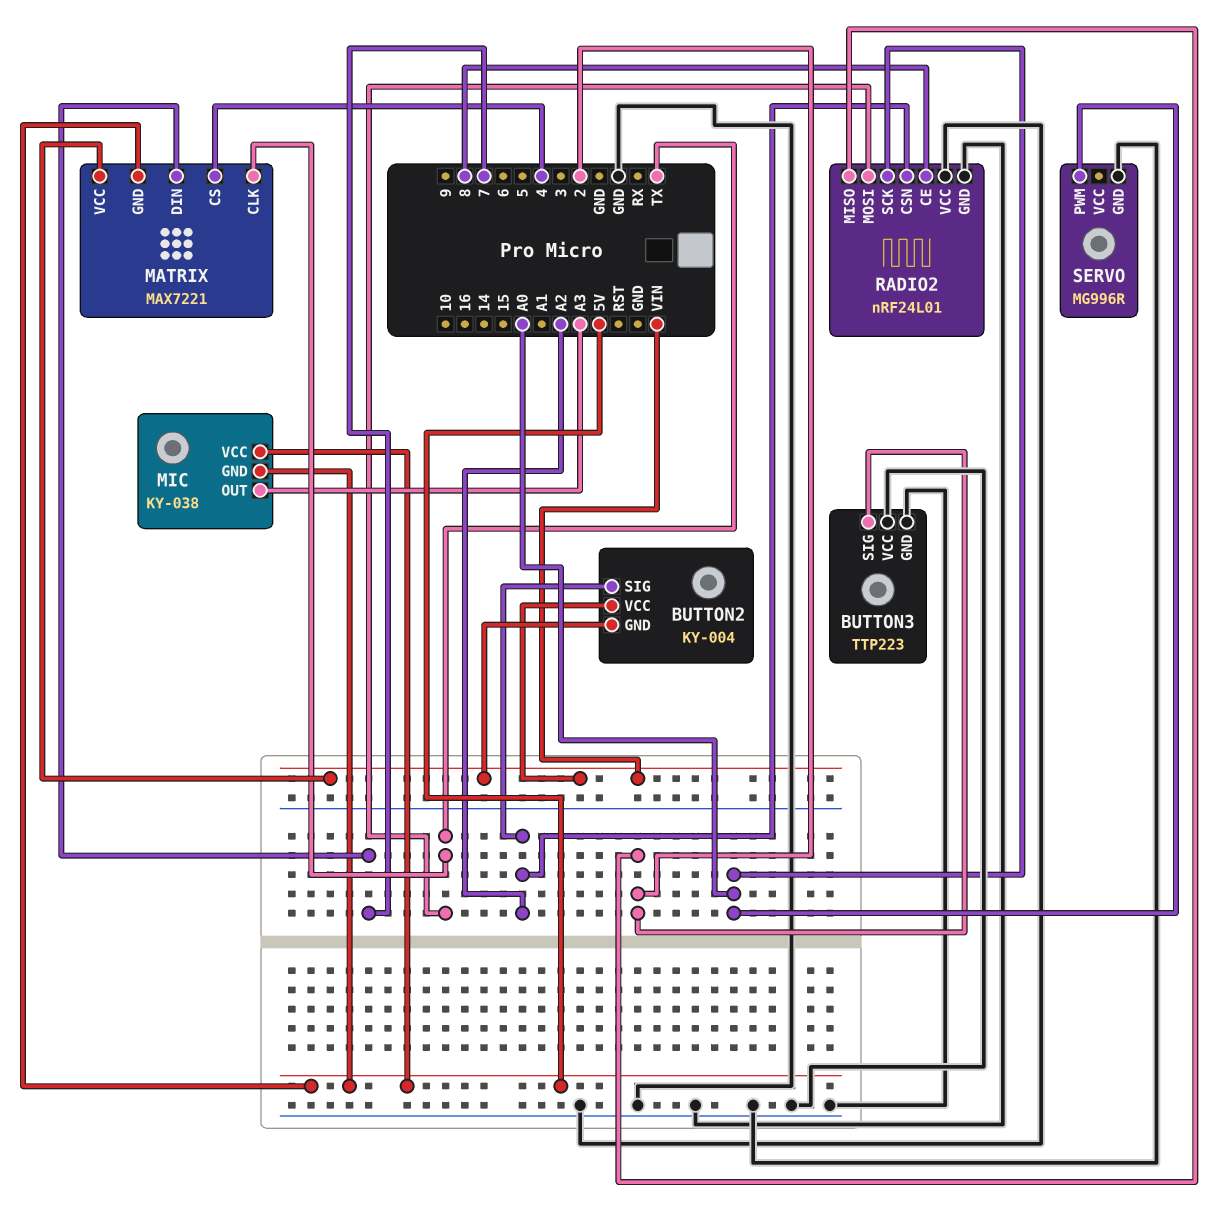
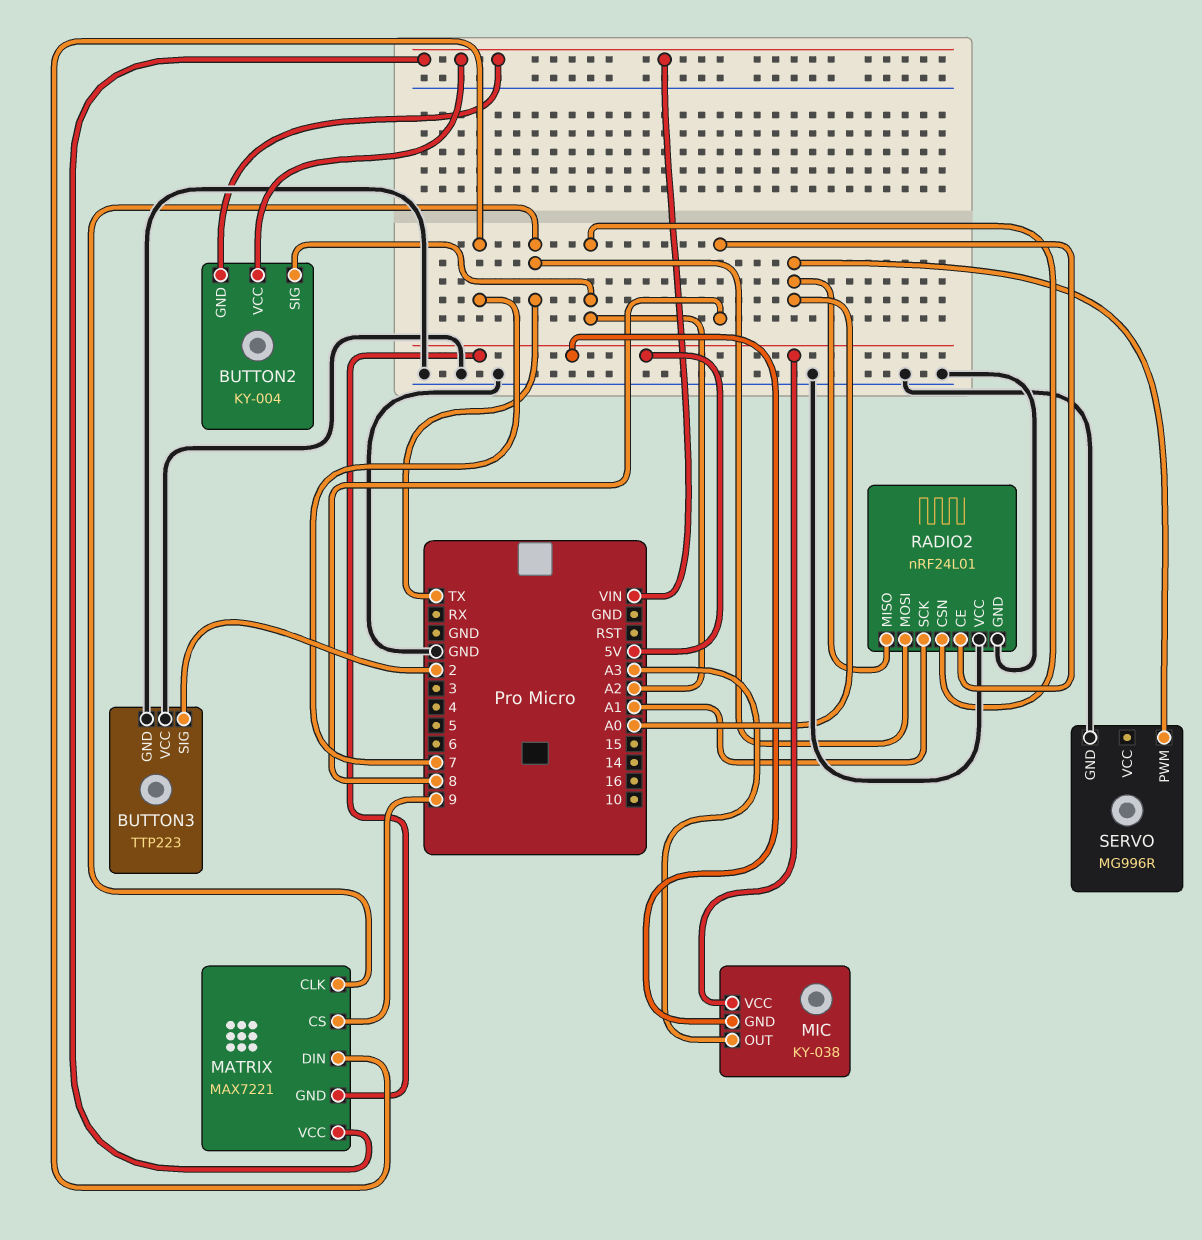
MATRIX pin CS: 4 -> 9
RADIO2 pin MISO: 2 -> A0
RADIO2 pin SCK: A0 -> A1

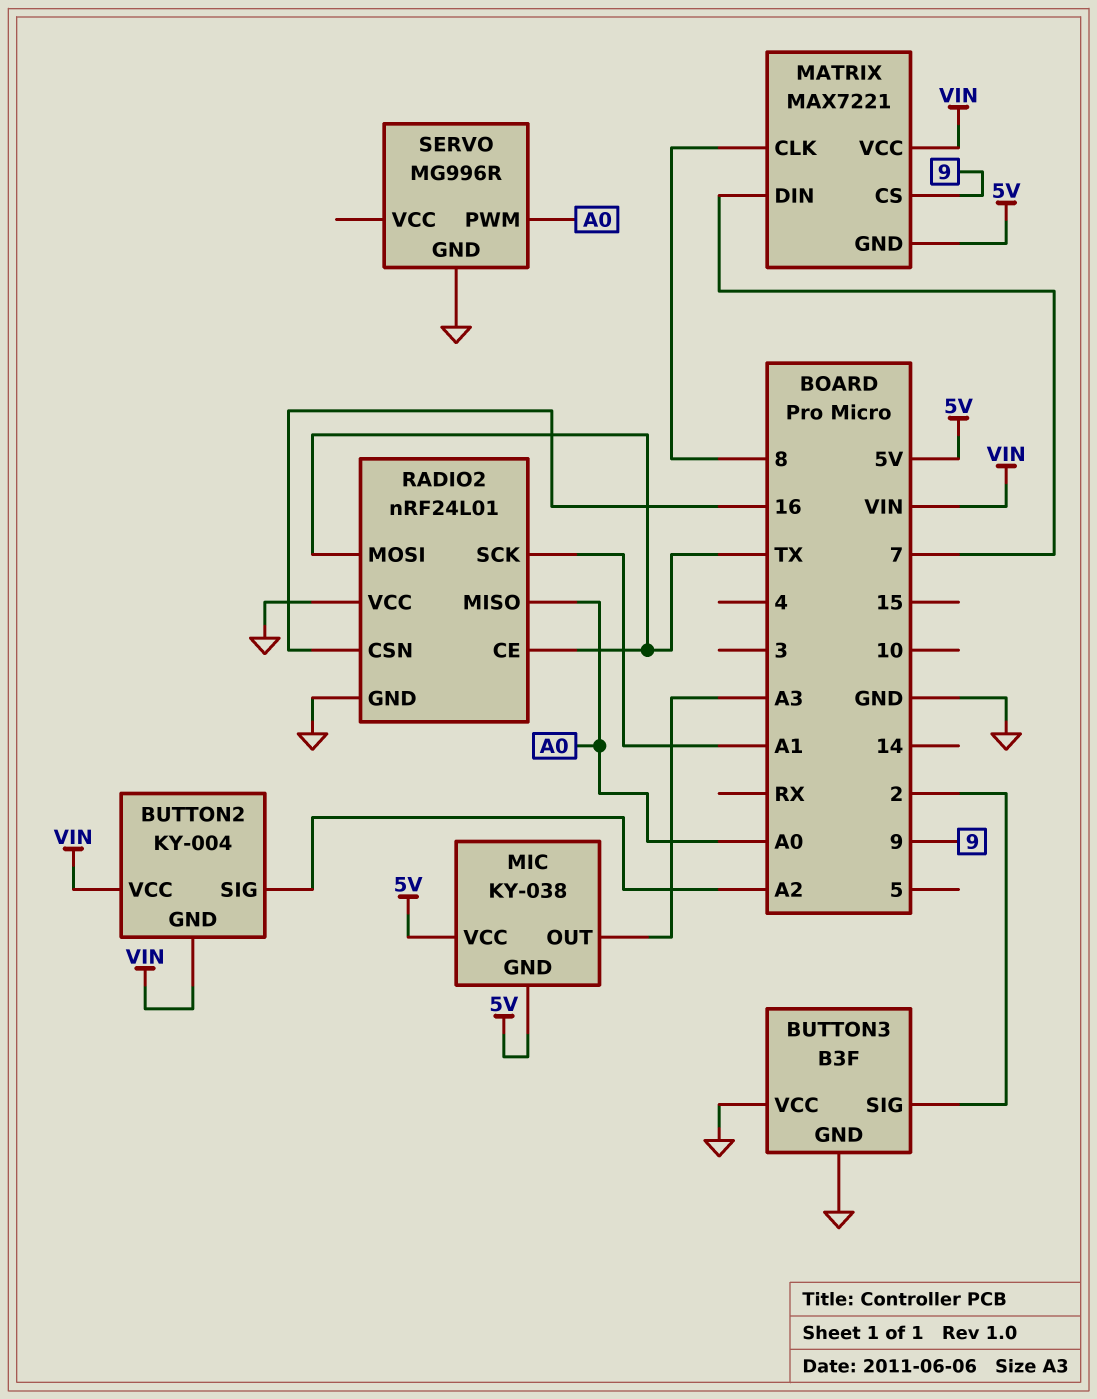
BUTTON3: TTP223 -> B3F
MATRIX pin CLK: TX -> 8
RADIO2 pin CE: 8 -> TX
RADIO2 pin CSN: A2 -> 16

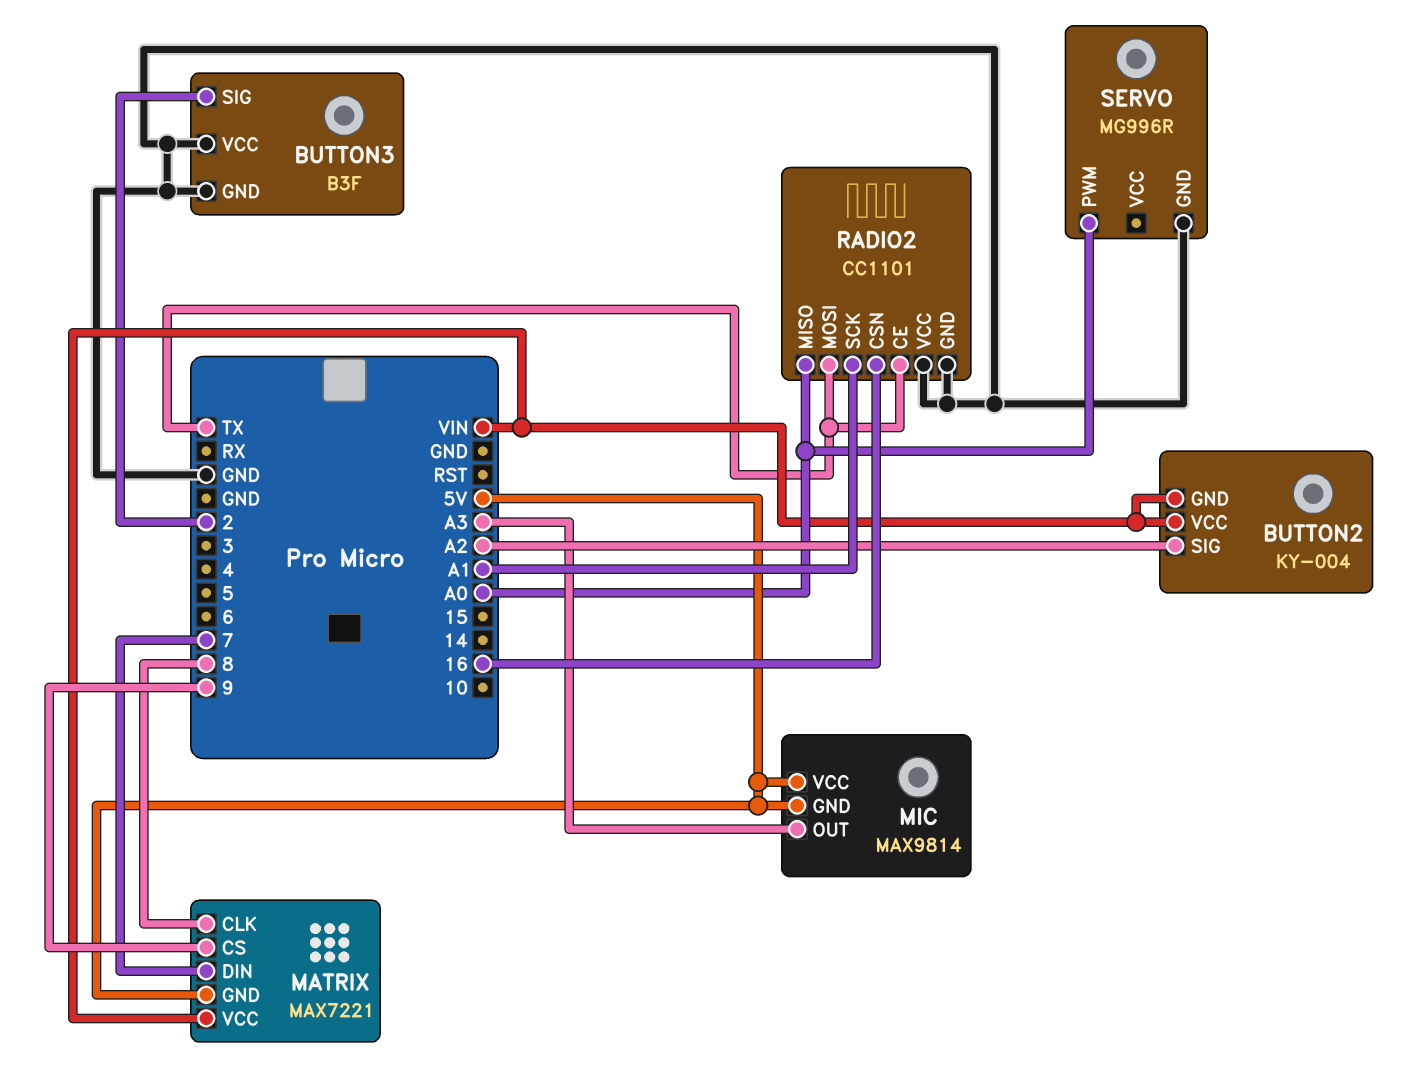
MIC: KY-038 -> MAX9814
RADIO2: nRF24L01 -> CC1101

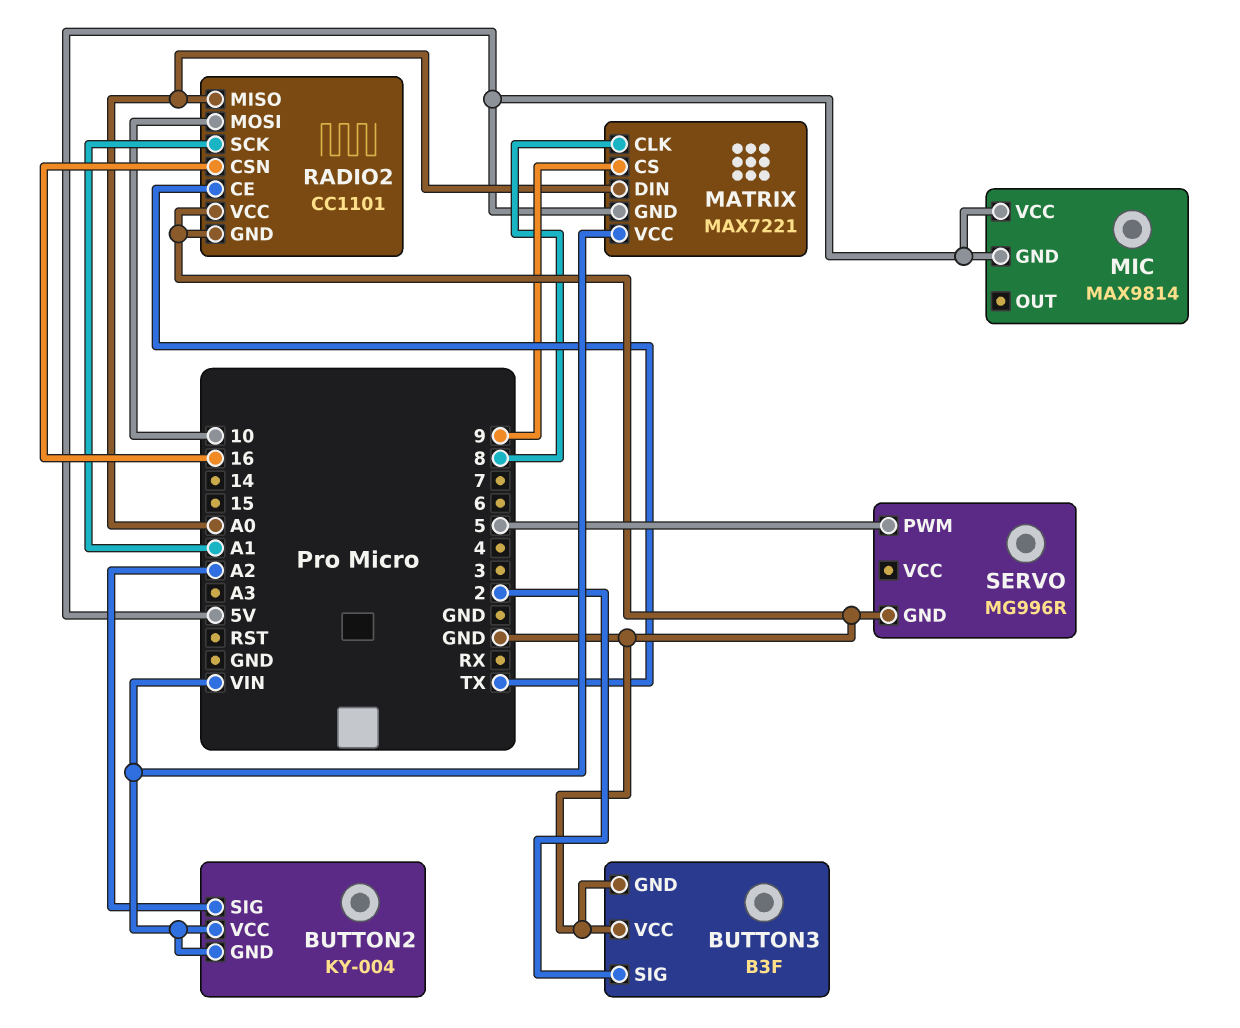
MATRIX pin DIN: 7 -> A0
MIC pin OUT: A3 -> none
RADIO2 pin MOSI: TX -> 10
SERVO pin PWM: A0 -> 5

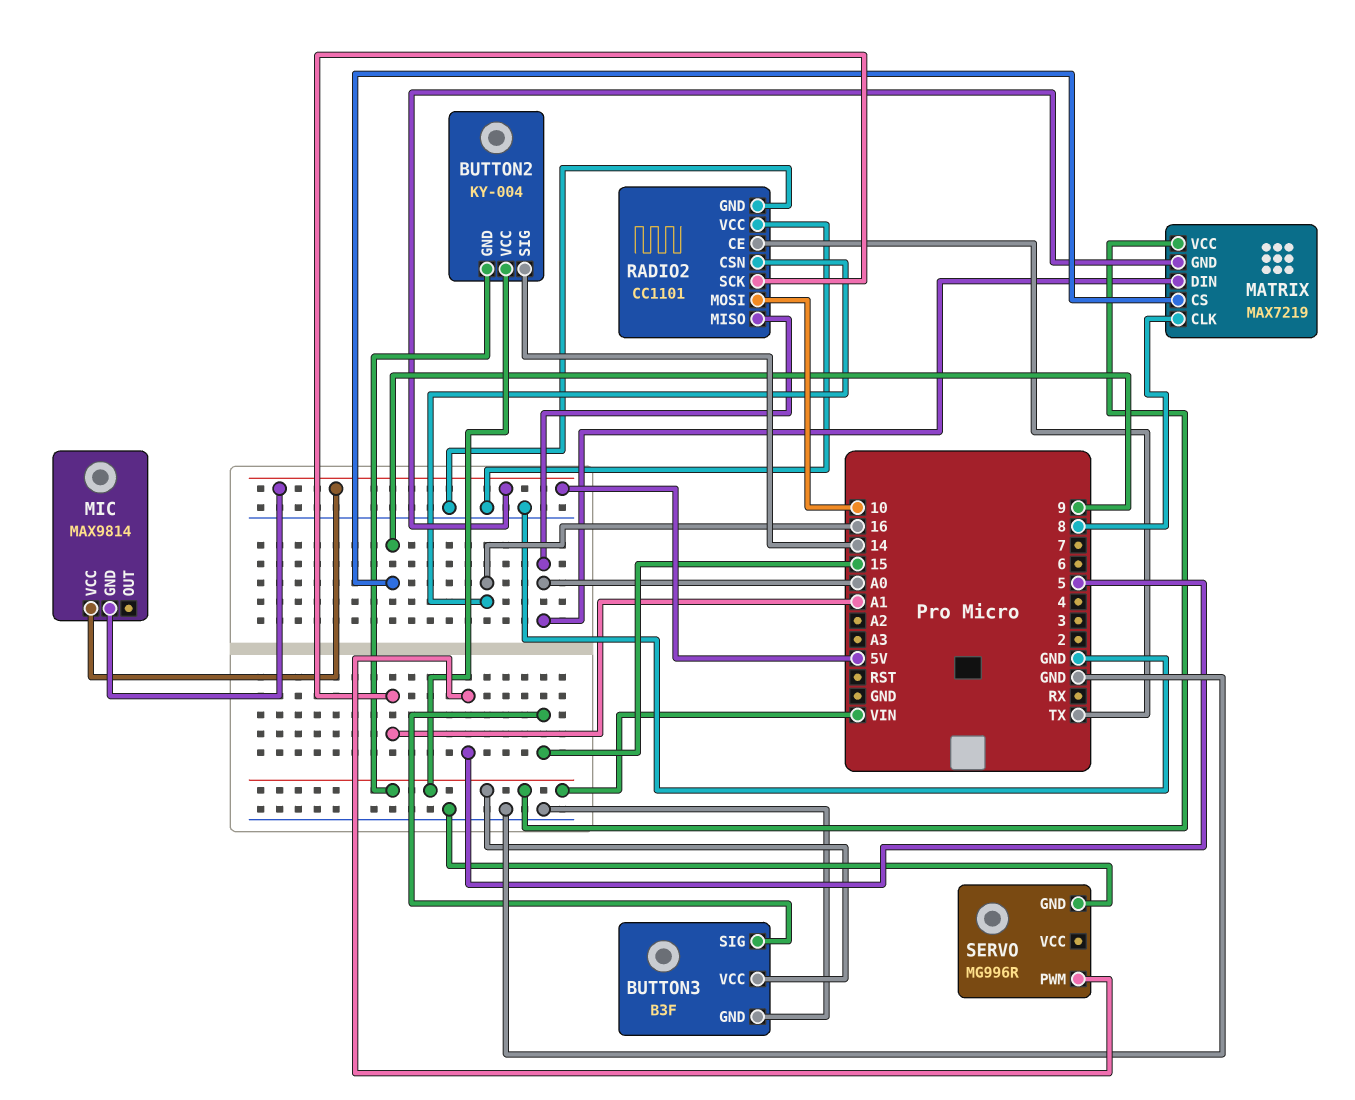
BUTTON2 pin SIG: A2 -> 14
BUTTON3 pin SIG: 2 -> 15
BUTTON3 pin VCC: GND -> VIN
MATRIX: MAX7221 -> MAX7219

